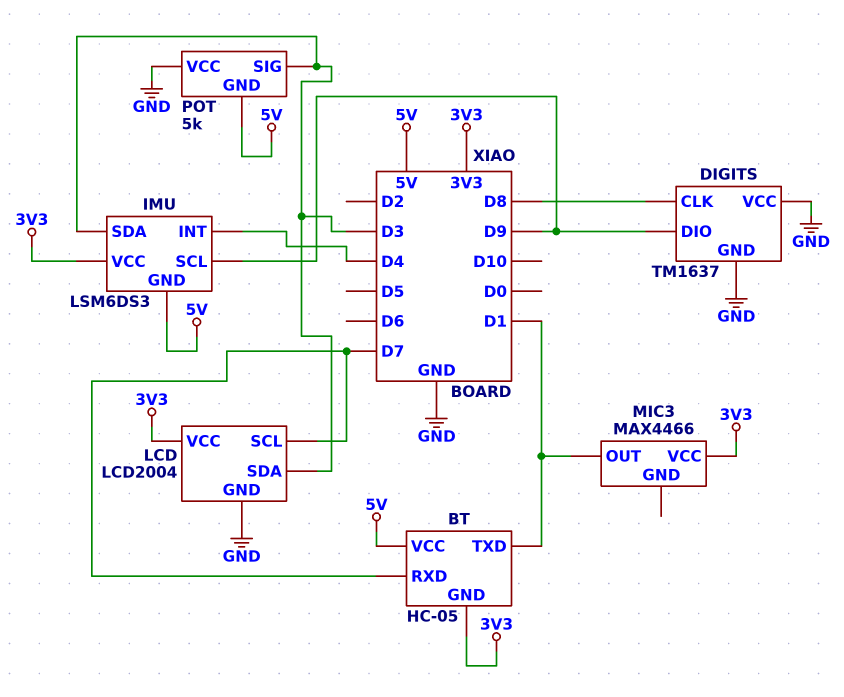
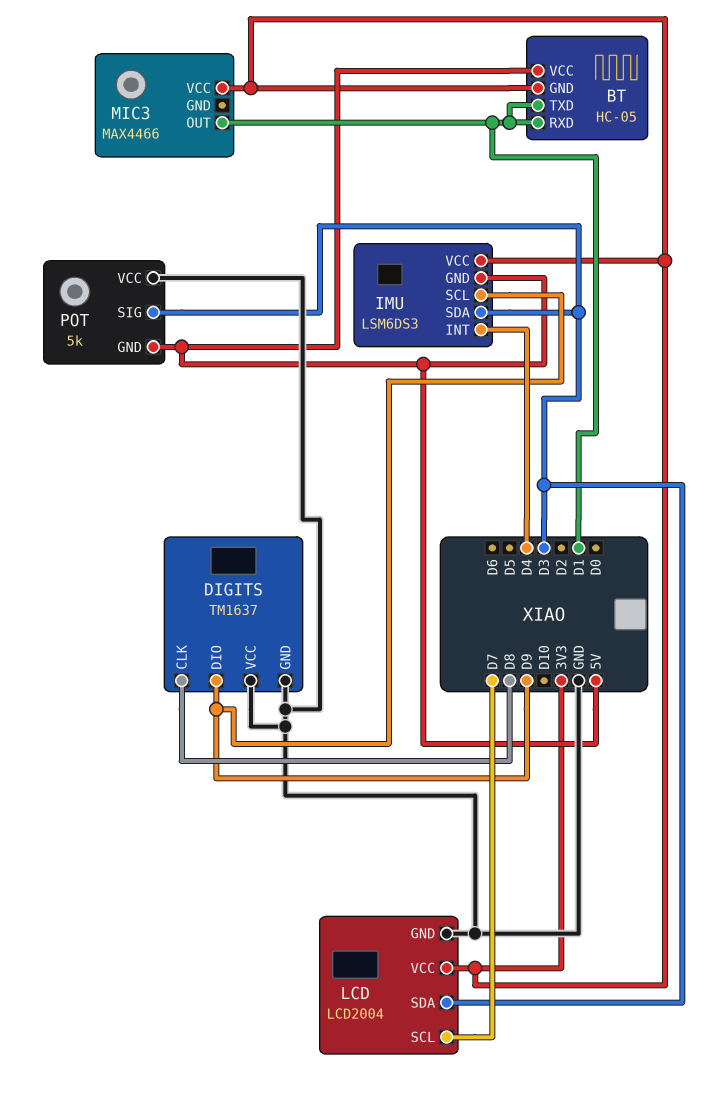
BT pin RXD: D7 -> D1

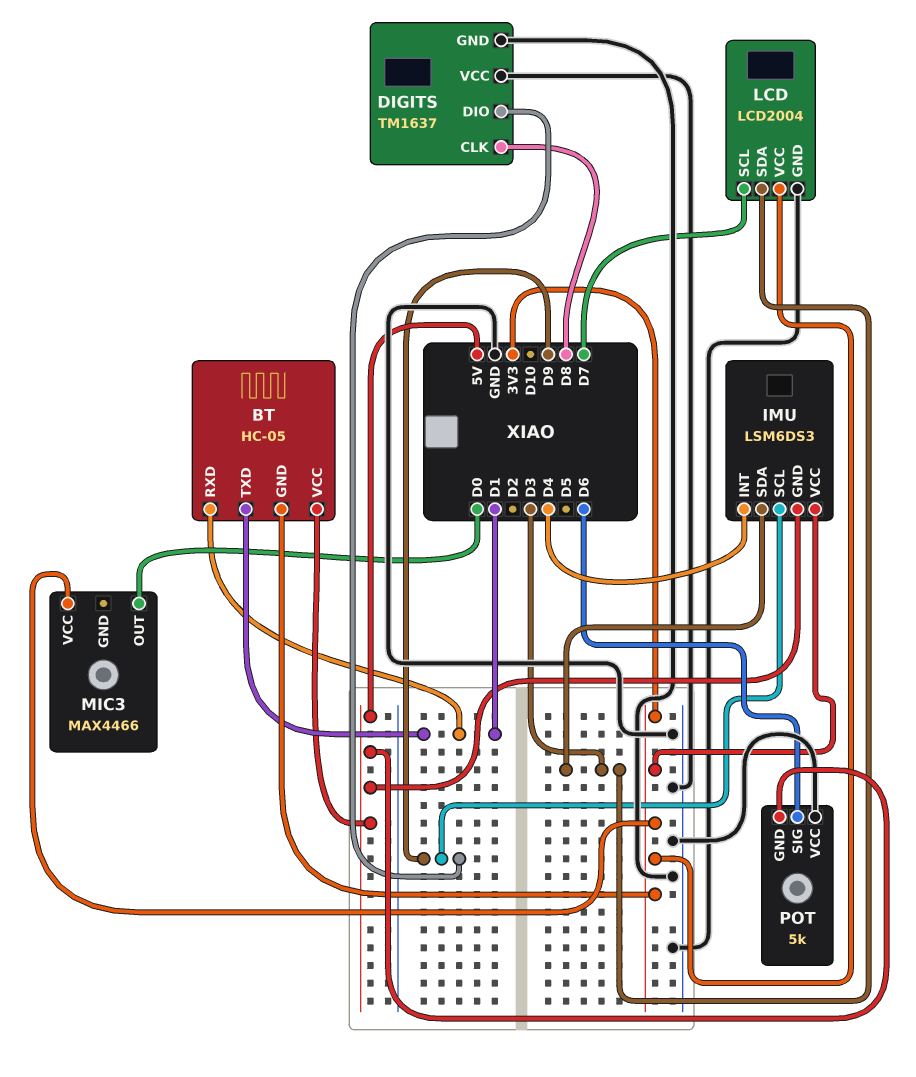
MIC3 pin OUT: D1 -> D0
POT pin SIG: D3 -> D6

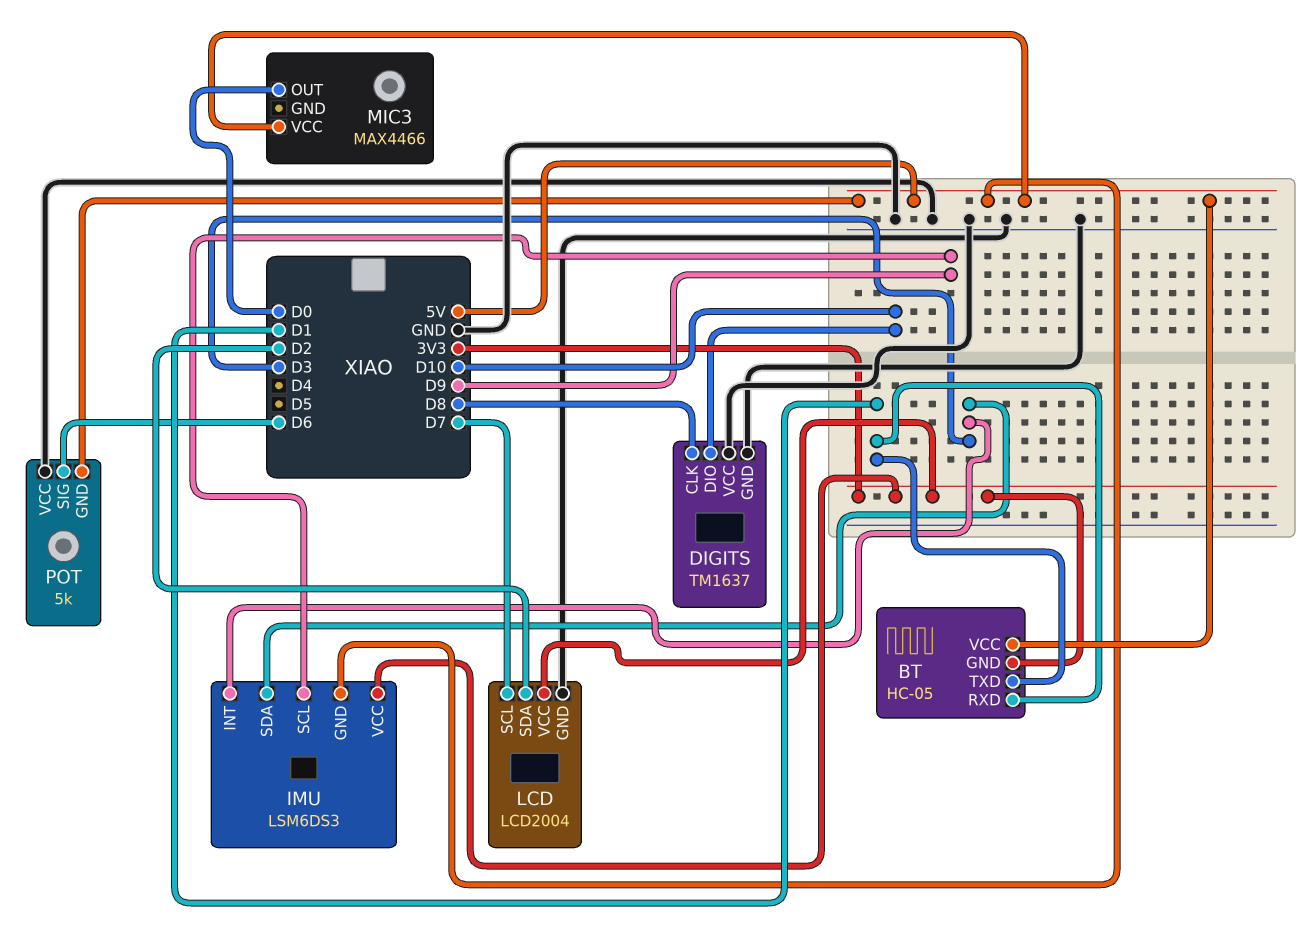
DIGITS pin DIO: D9 -> D10
IMU pin INT: D4 -> D3
LCD pin SDA: D3 -> D2
MIC3 pin VCC: 3V3 -> 5V

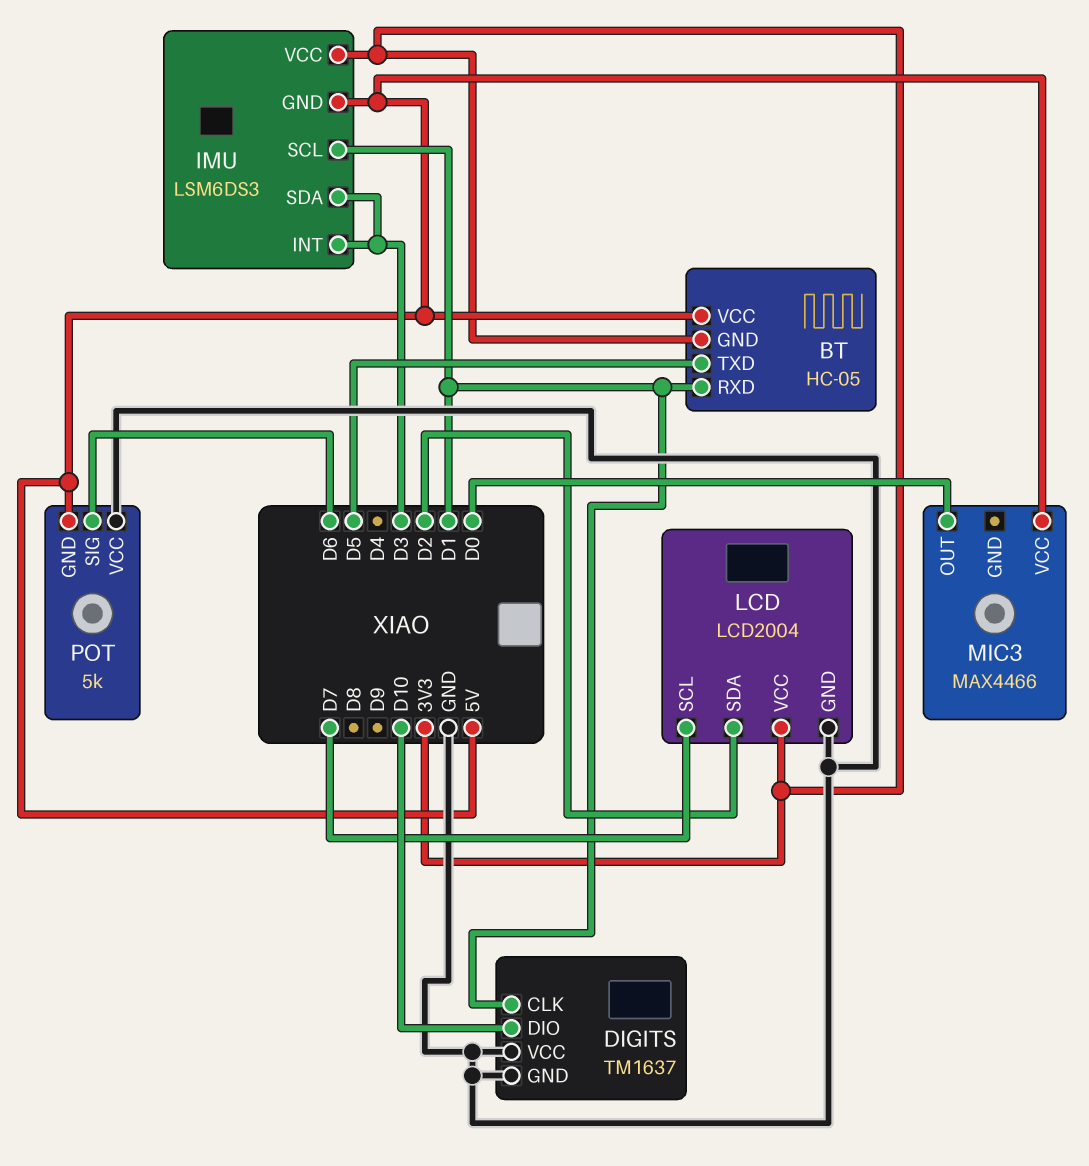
BT pin TXD: D1 -> D5
DIGITS pin CLK: D8 -> D1
IMU pin SCL: D9 -> D1

